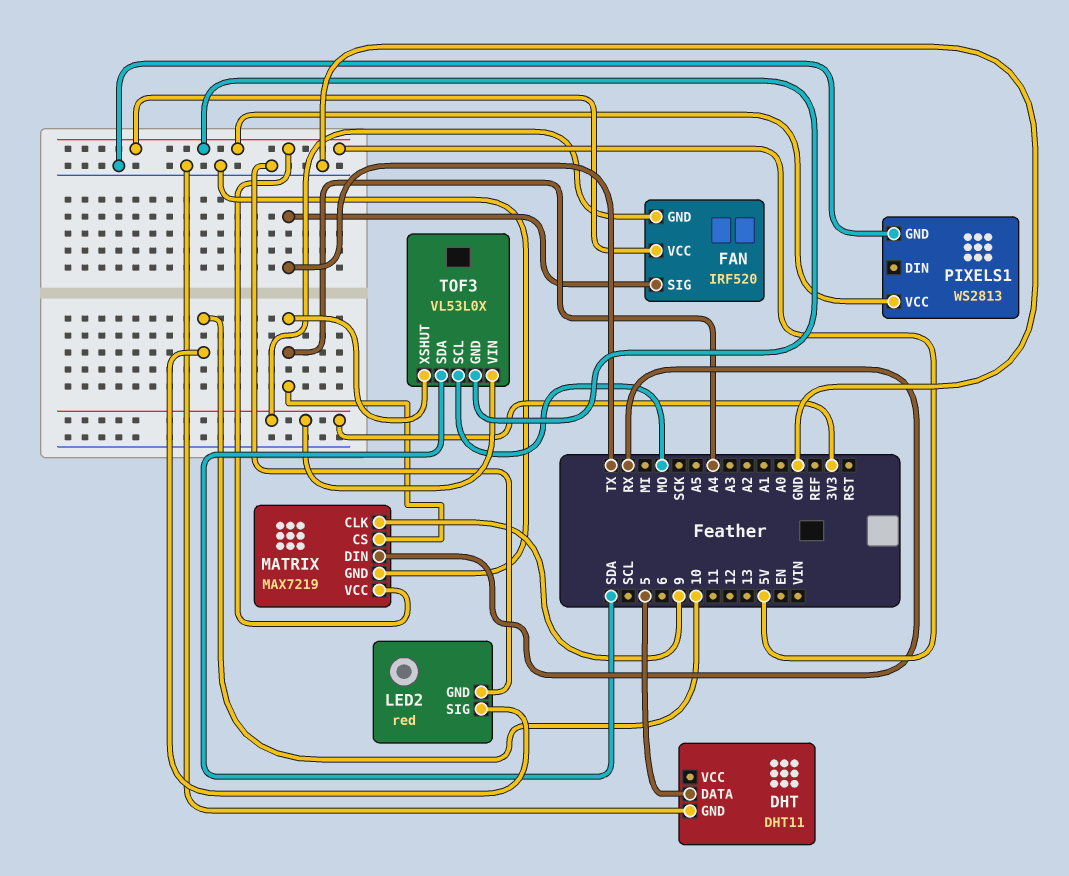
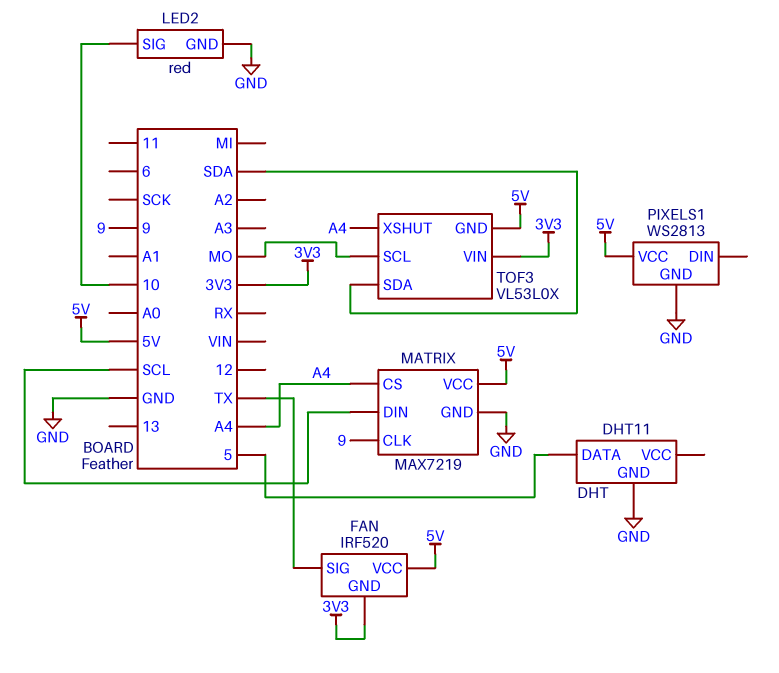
MATRIX pin DIN: RX -> SCL

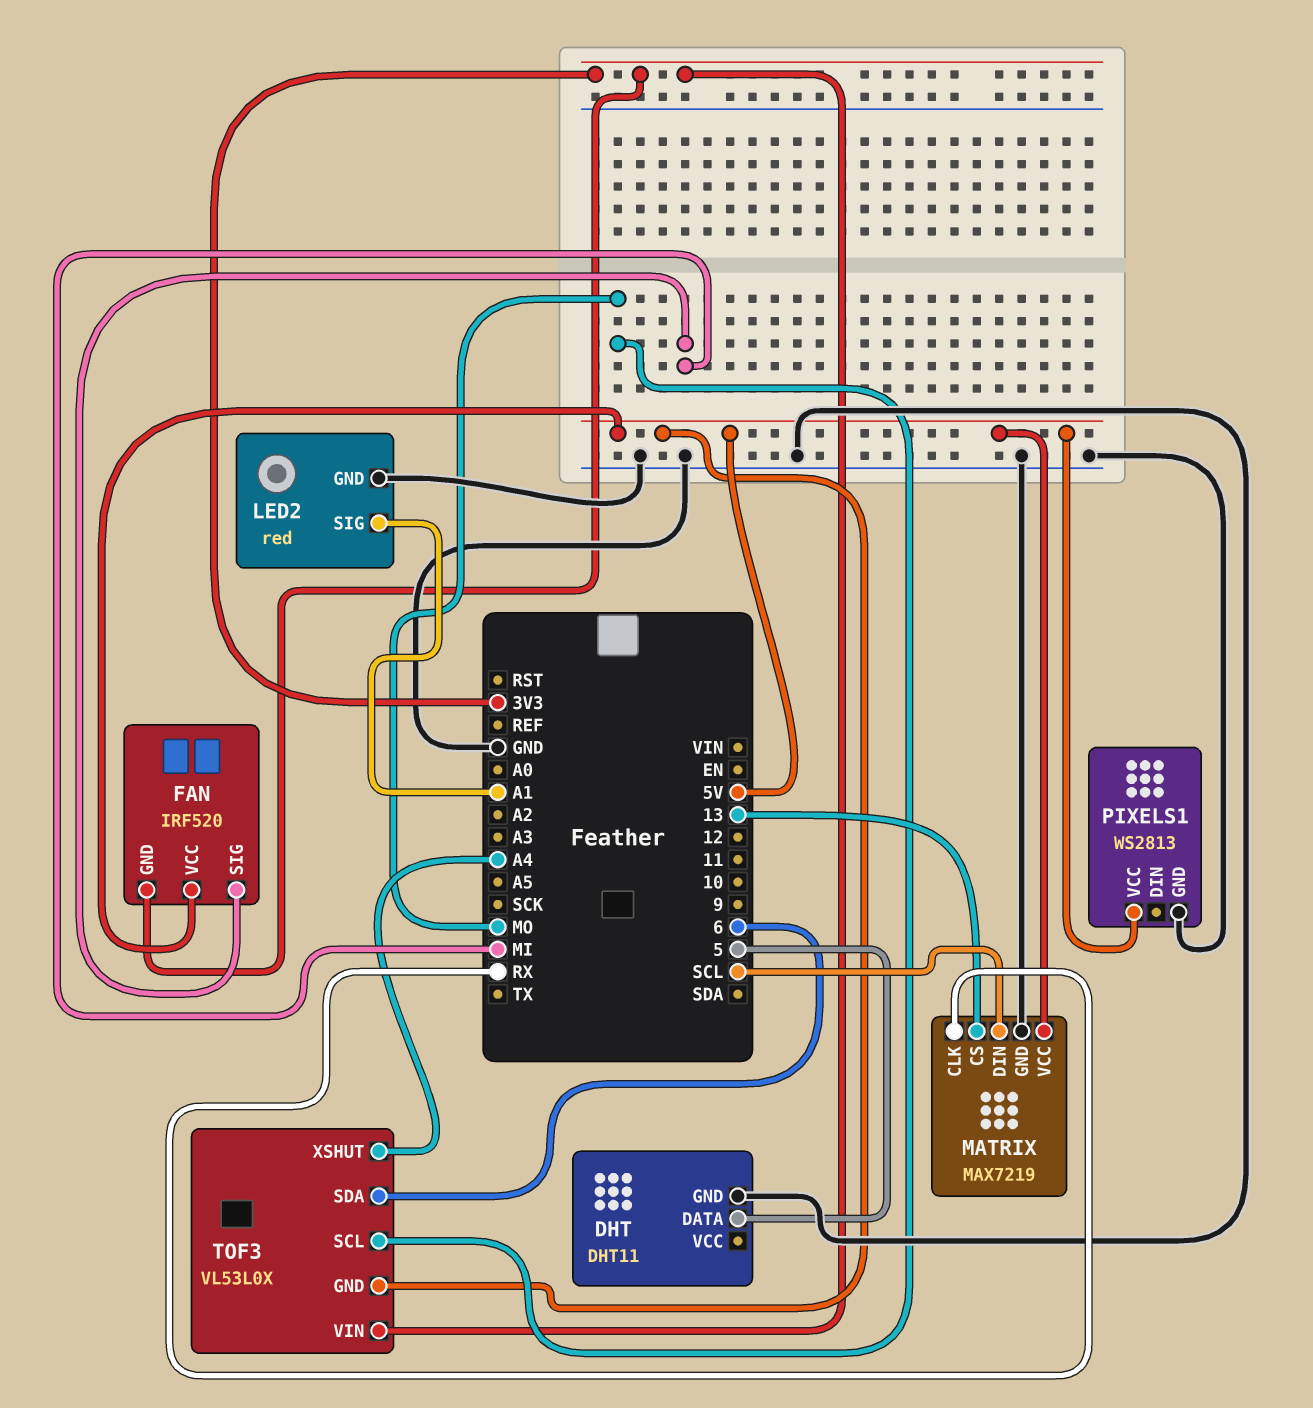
FAN pin SIG: TX -> MI
LED2 pin SIG: 10 -> A1
MATRIX pin CLK: 9 -> RX
MATRIX pin CS: A4 -> 13
TOF3 pin SDA: SDA -> 6

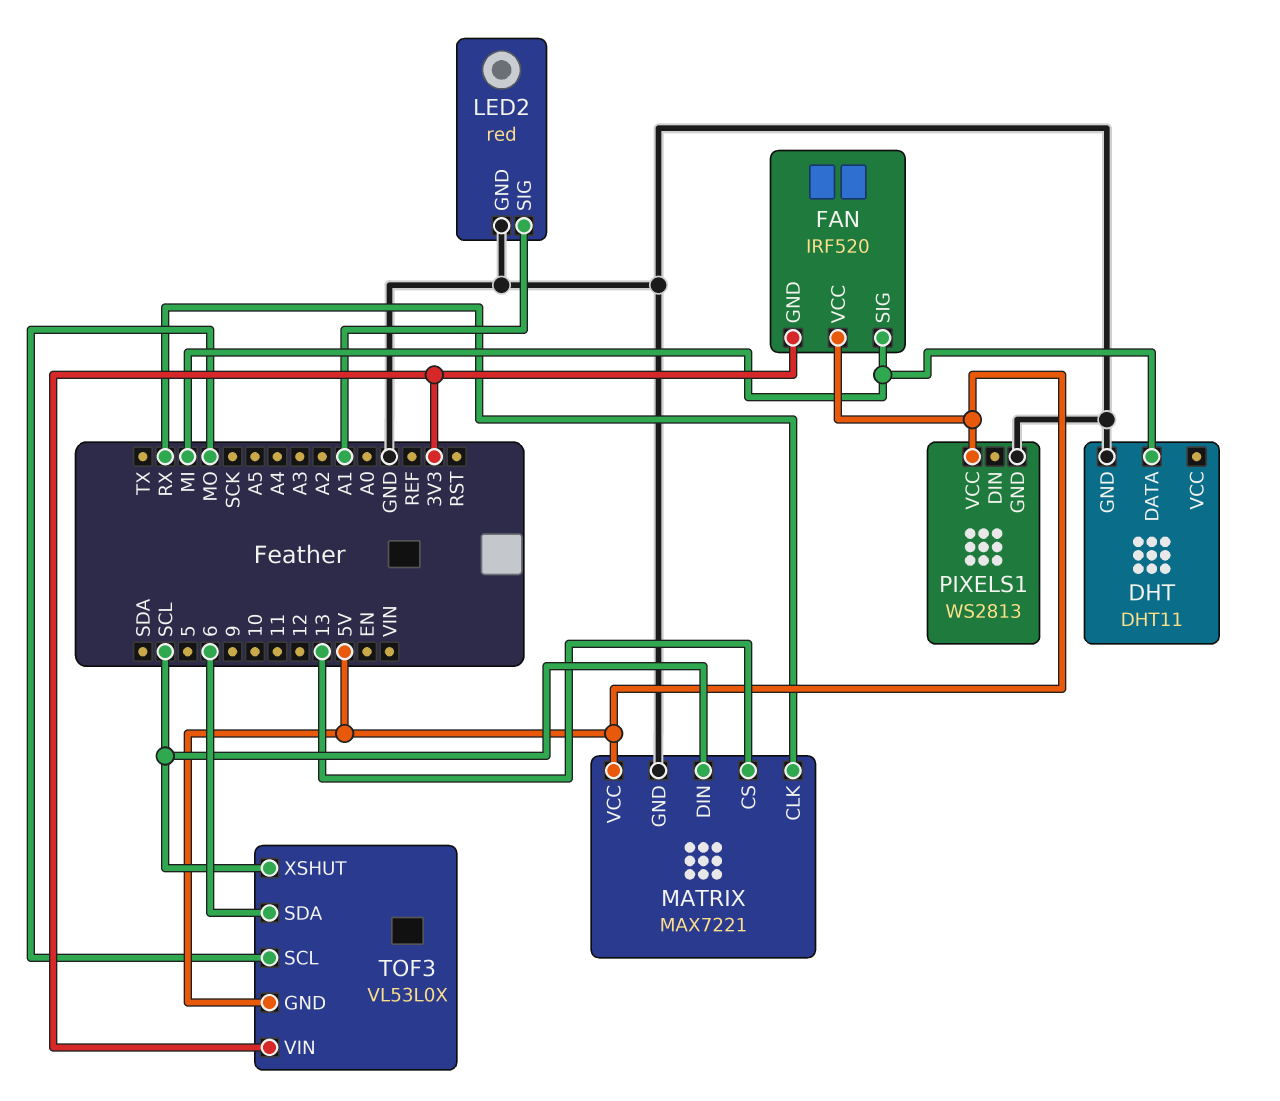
DHT pin DATA: 5 -> MI
MATRIX: MAX7219 -> MAX7221
TOF3 pin XSHUT: A4 -> SCL

